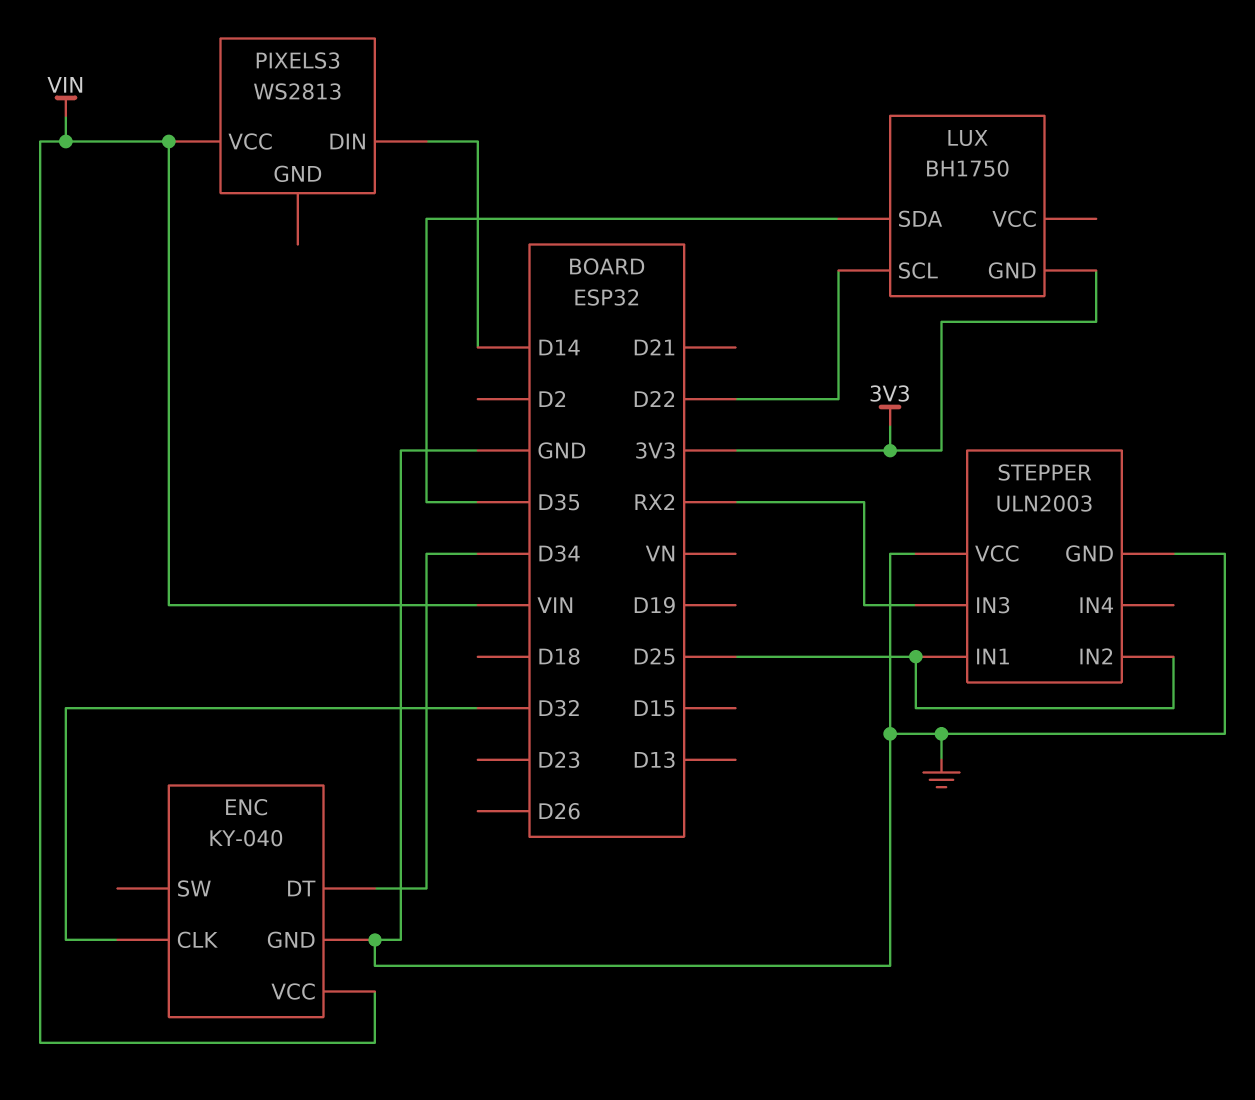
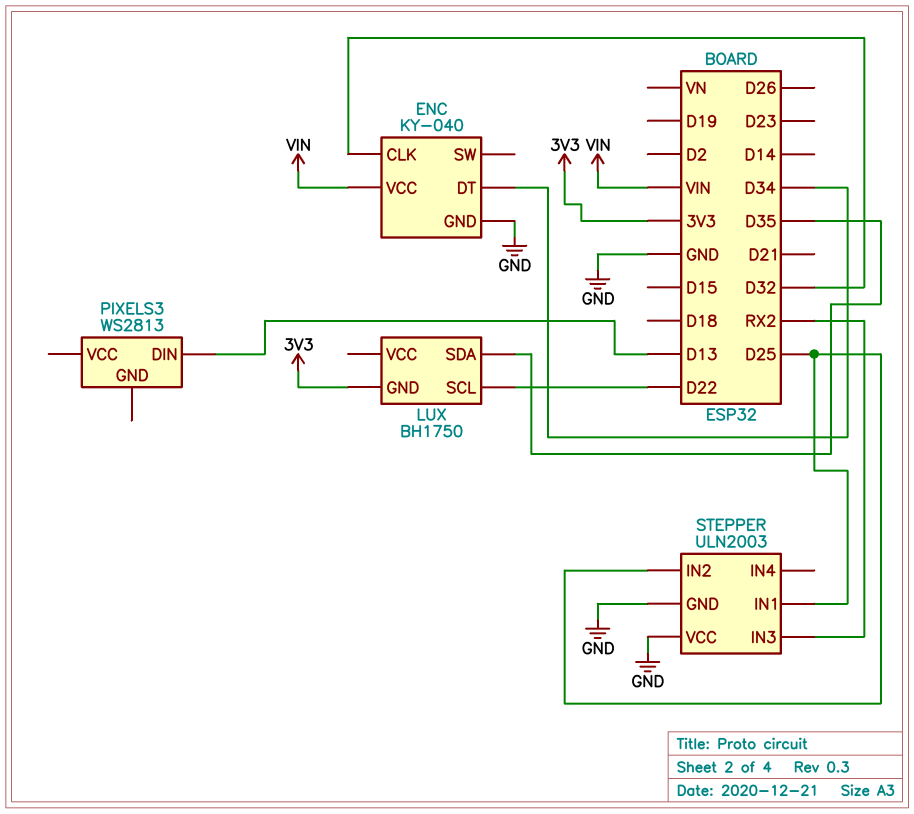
PIXELS3 pin DIN: D14 -> D13
PIXELS3 pin VCC: VIN -> none

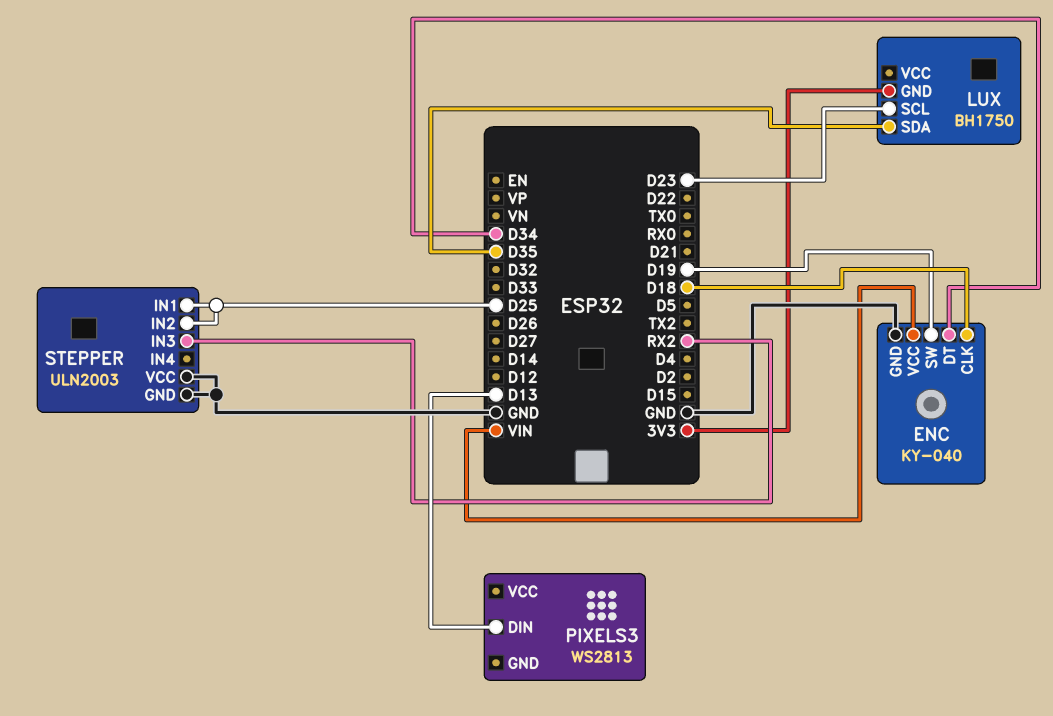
ENC pin CLK: D32 -> D18
ENC pin SW: none -> D19
LUX pin SCL: D22 -> D23

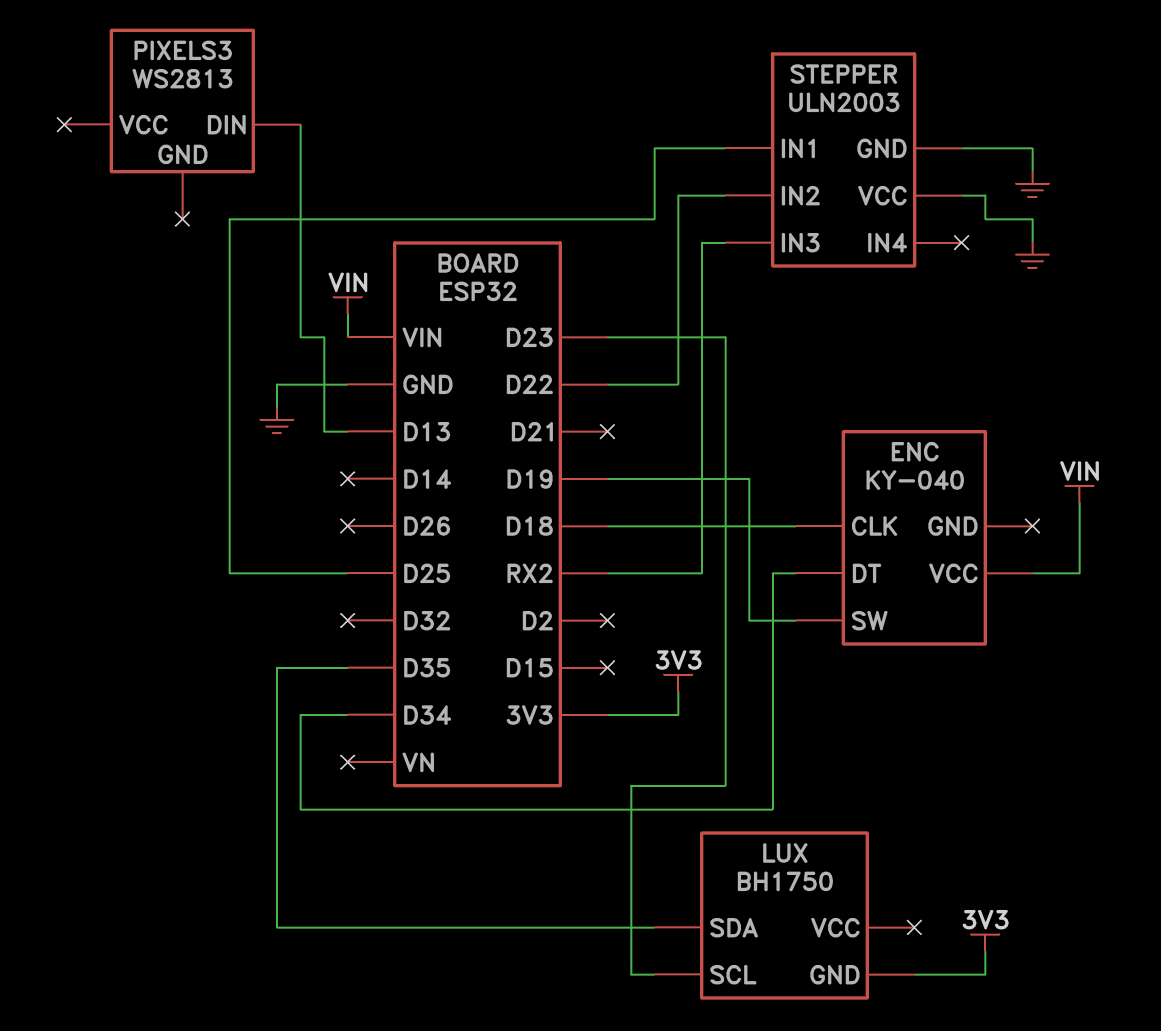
ENC pin GND: GND -> none
STEPPER pin IN2: D25 -> D22

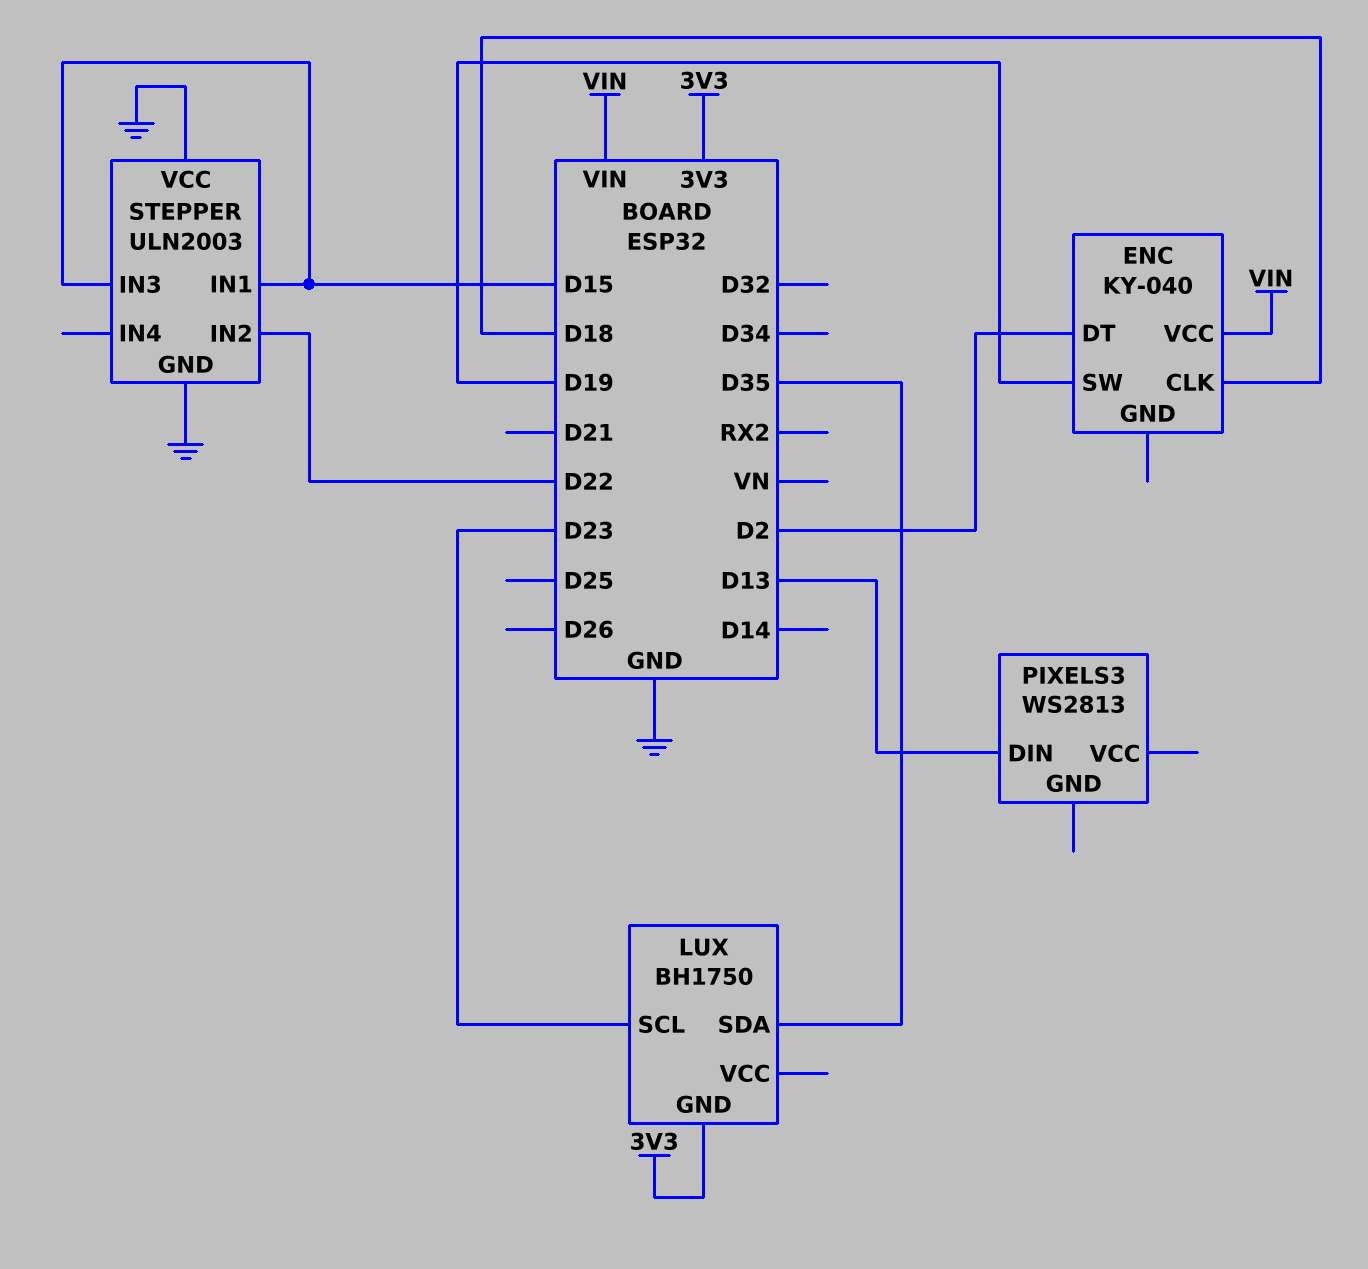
ENC pin DT: D34 -> D2
STEPPER pin IN1: D25 -> D15
STEPPER pin IN3: RX2 -> D15

